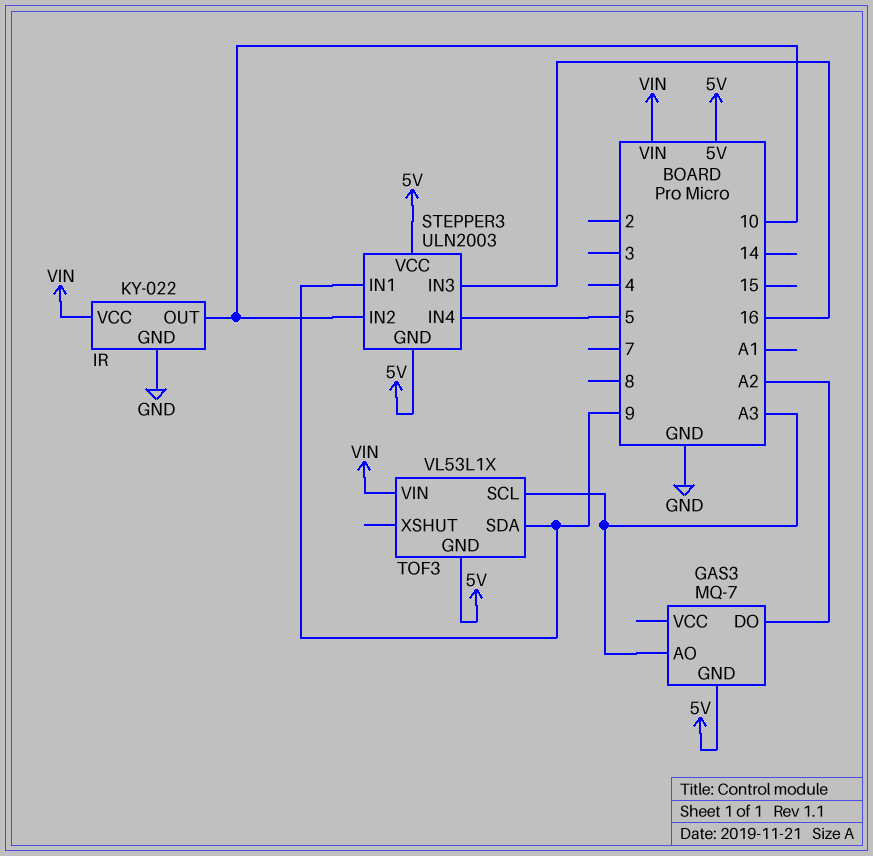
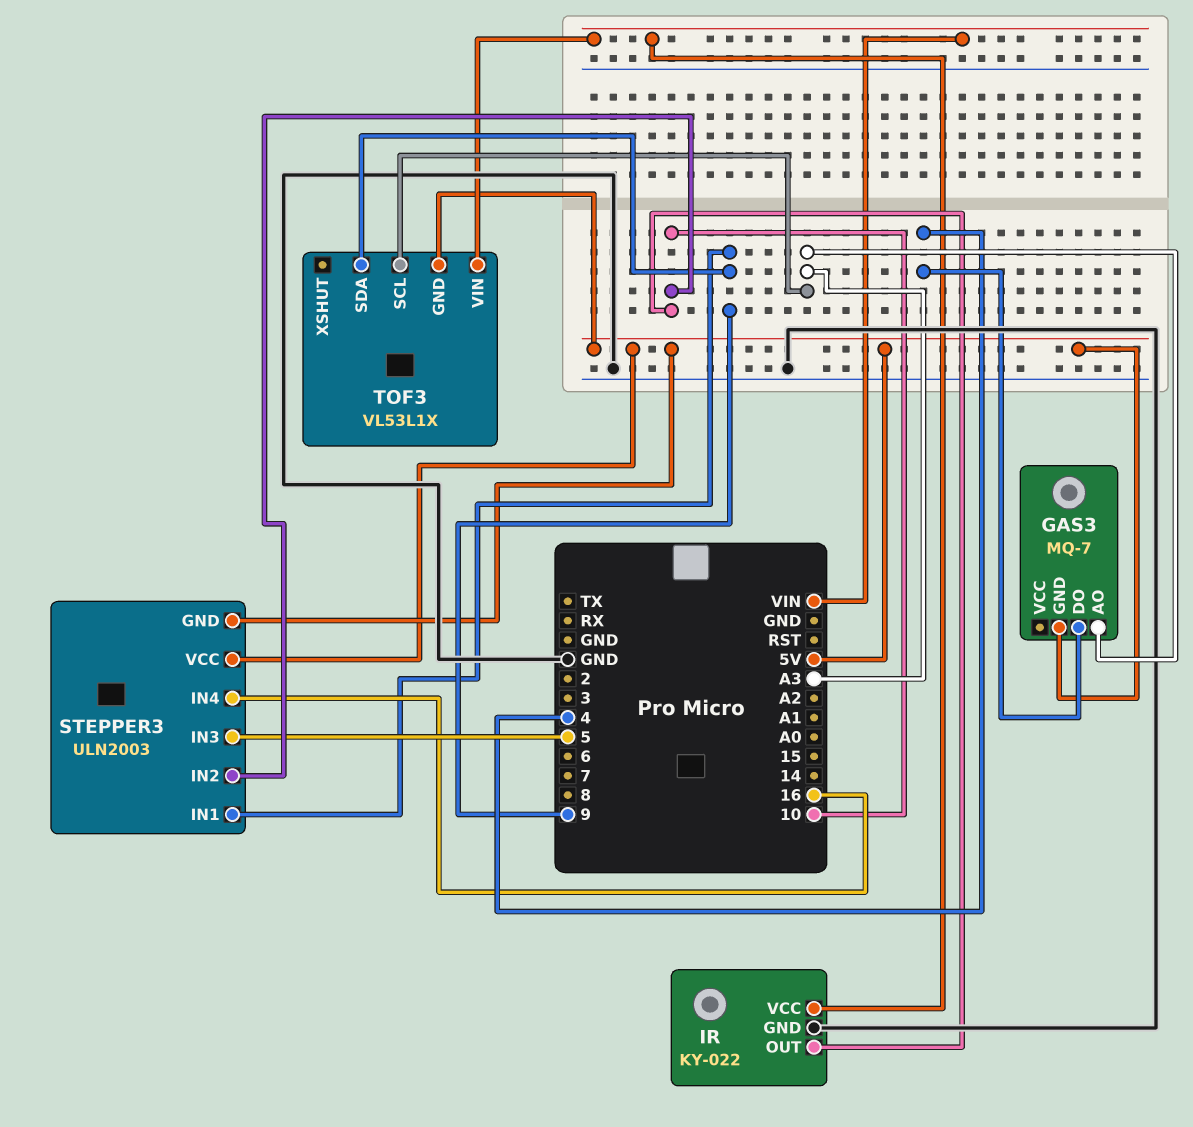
GAS3 pin DO: A2 -> 4
STEPPER3 pin IN3: 16 -> 5
STEPPER3 pin IN4: 5 -> 16

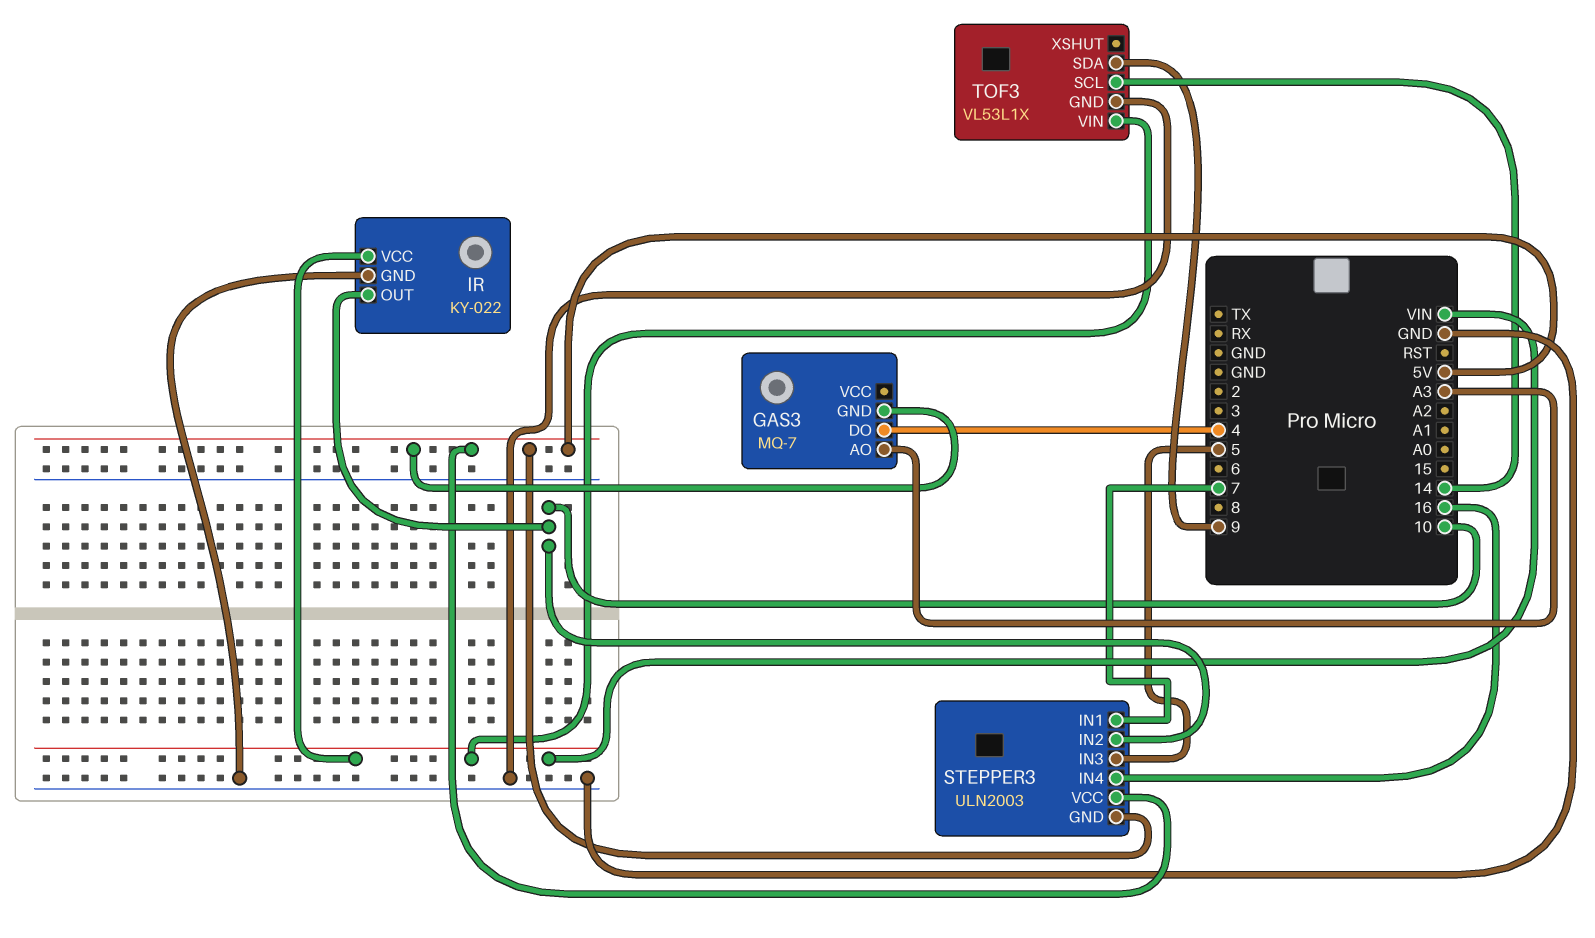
STEPPER3 pin IN1: 9 -> 7
TOF3 pin GND: 5V -> GND
TOF3 pin SCL: A3 -> 14

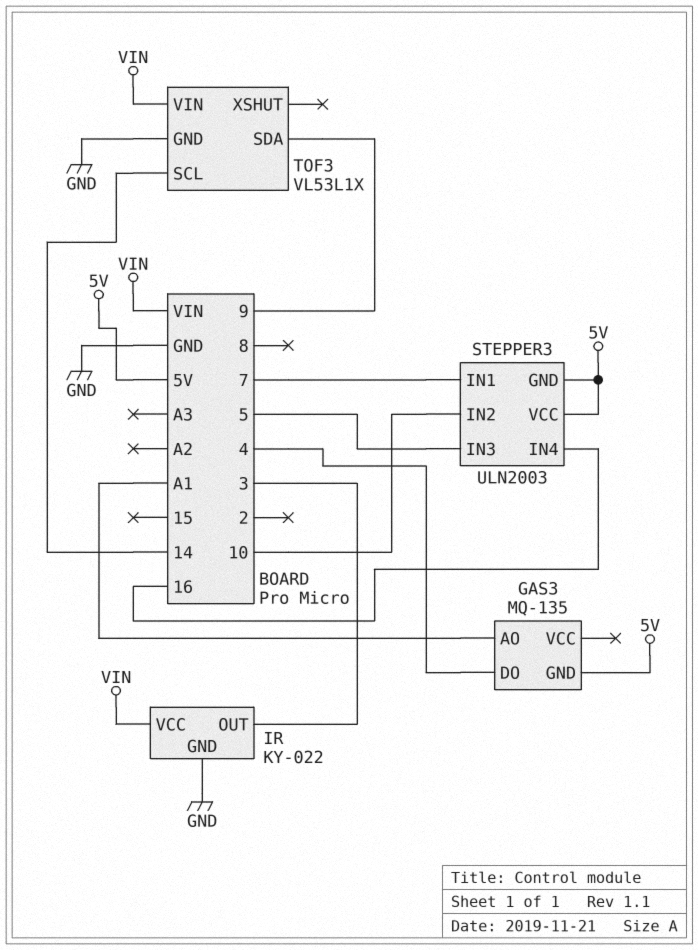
GAS3: MQ-7 -> MQ-135
GAS3 pin AO: A3 -> A1
IR pin OUT: 10 -> 3

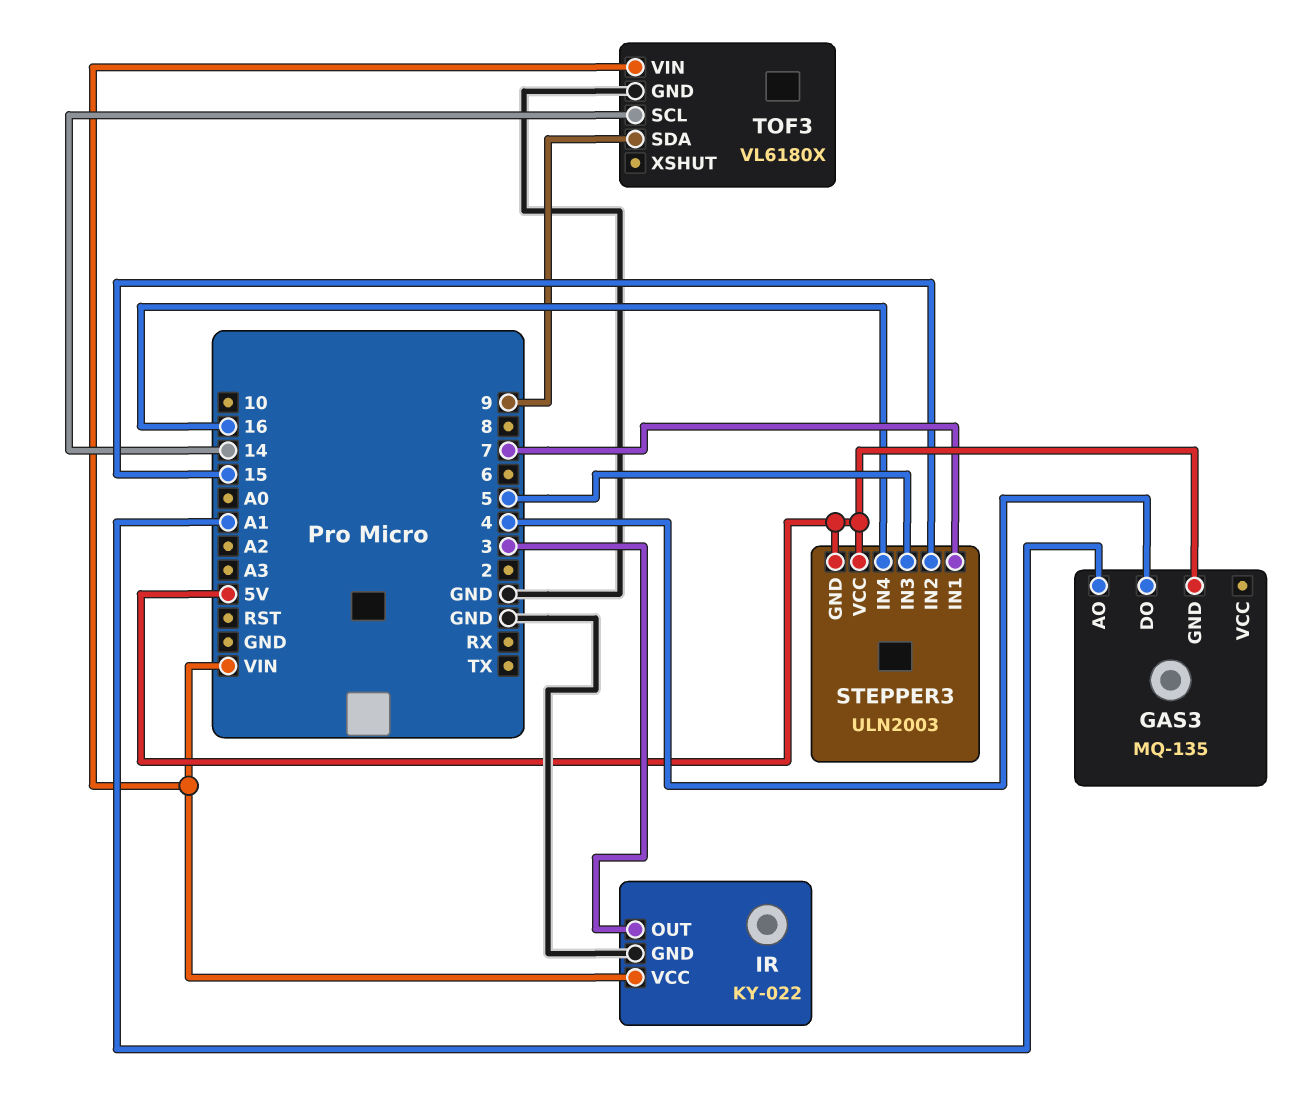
STEPPER3 pin IN2: 10 -> 15
TOF3: VL53L1X -> VL6180X

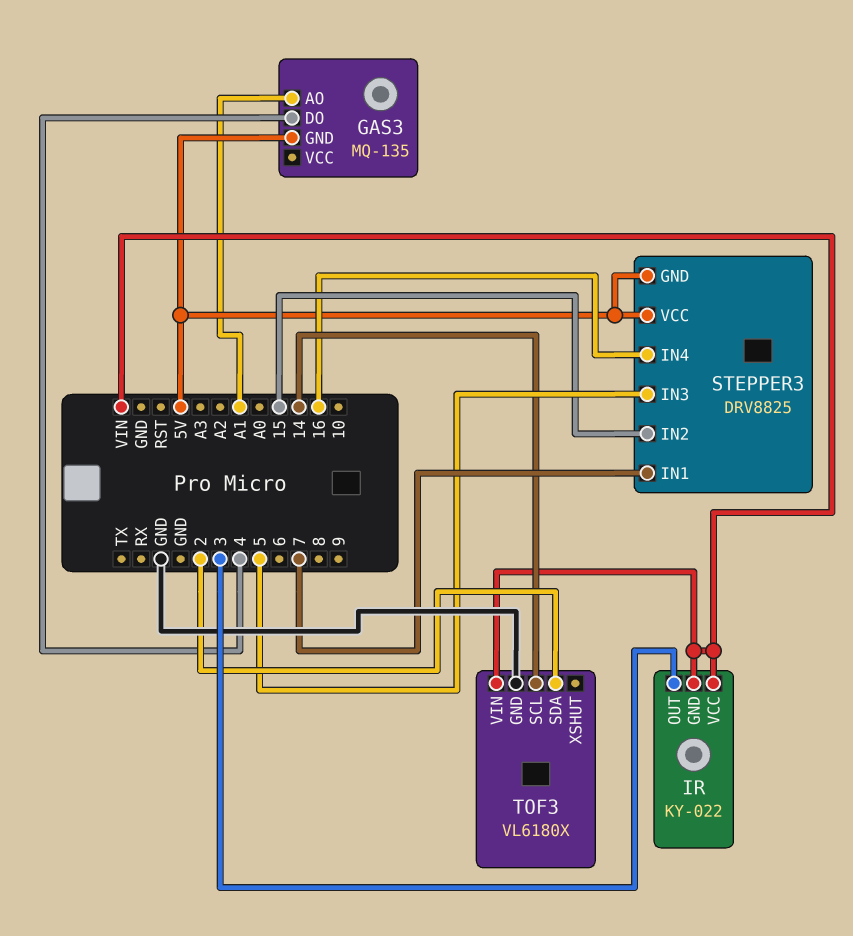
IR pin GND: GND -> VIN
STEPPER3: ULN2003 -> DRV8825
TOF3 pin SDA: 9 -> 2

